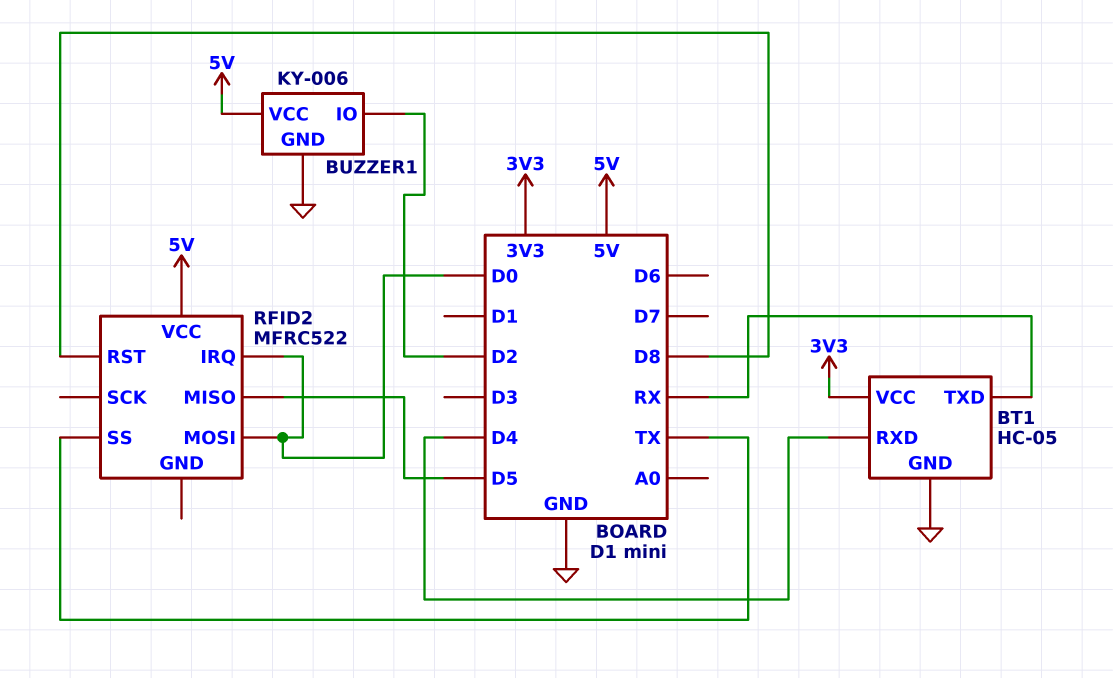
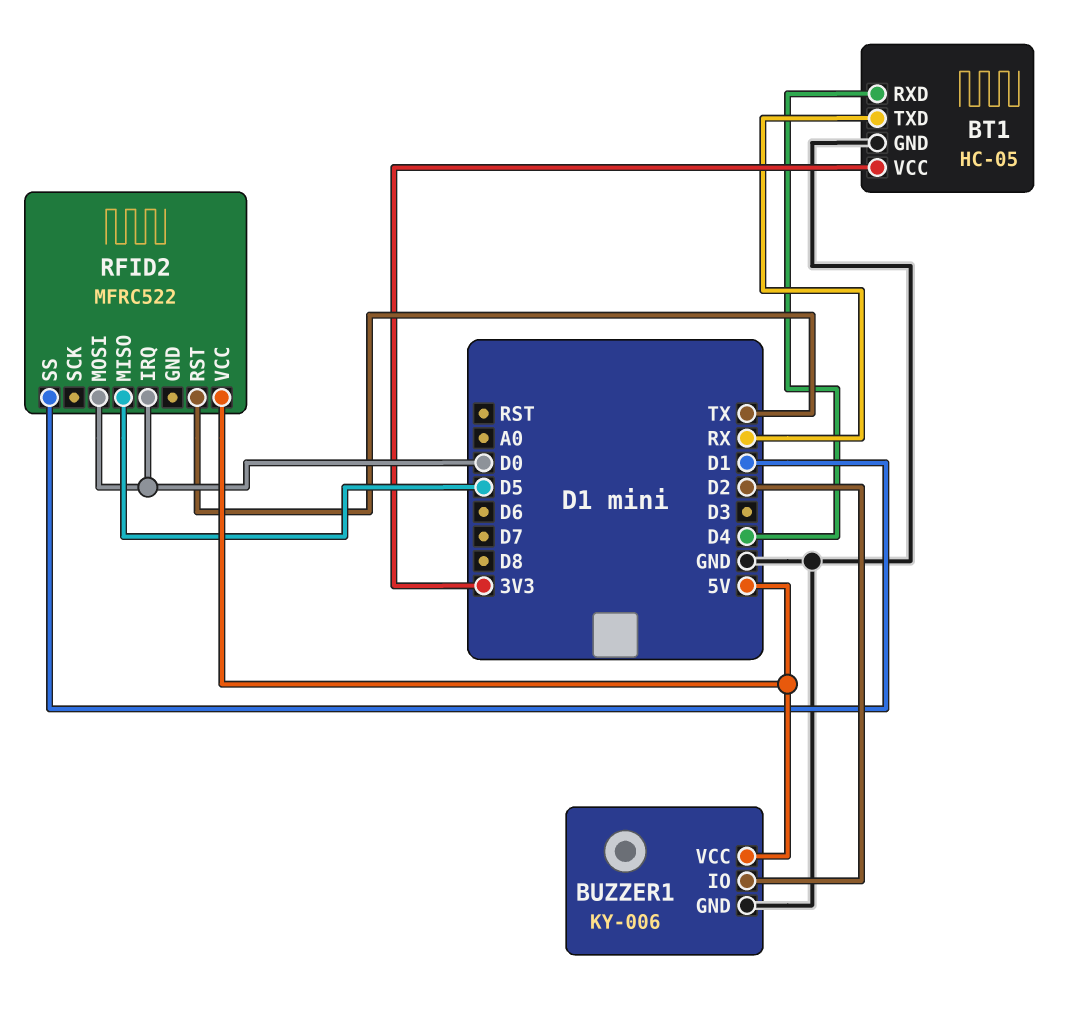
RFID2 pin RST: D8 -> TX
RFID2 pin SS: TX -> D1

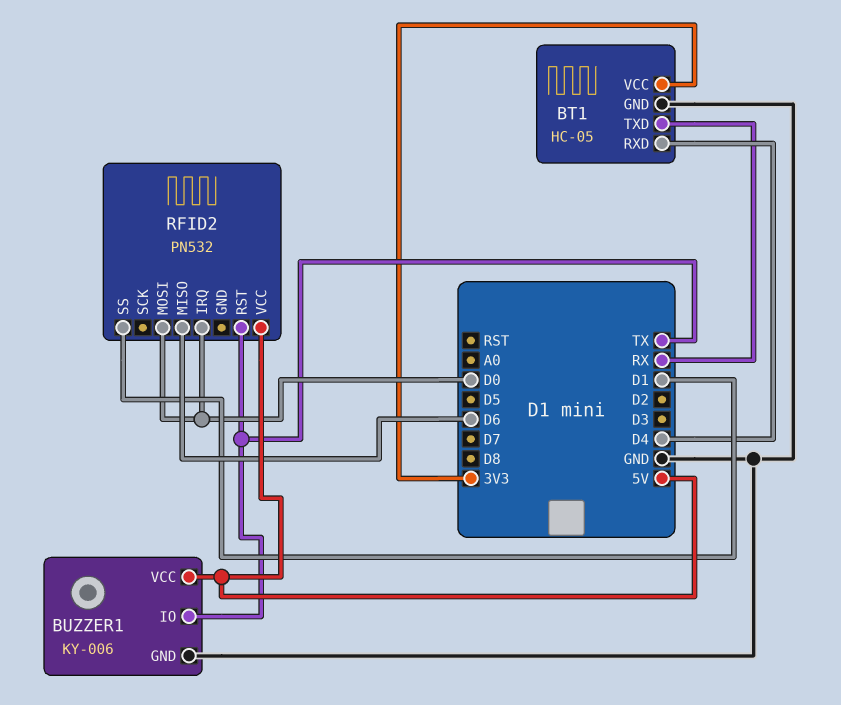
BUZZER1 pin IO: D2 -> TX
RFID2: MFRC522 -> PN532
RFID2 pin MISO: D5 -> D6

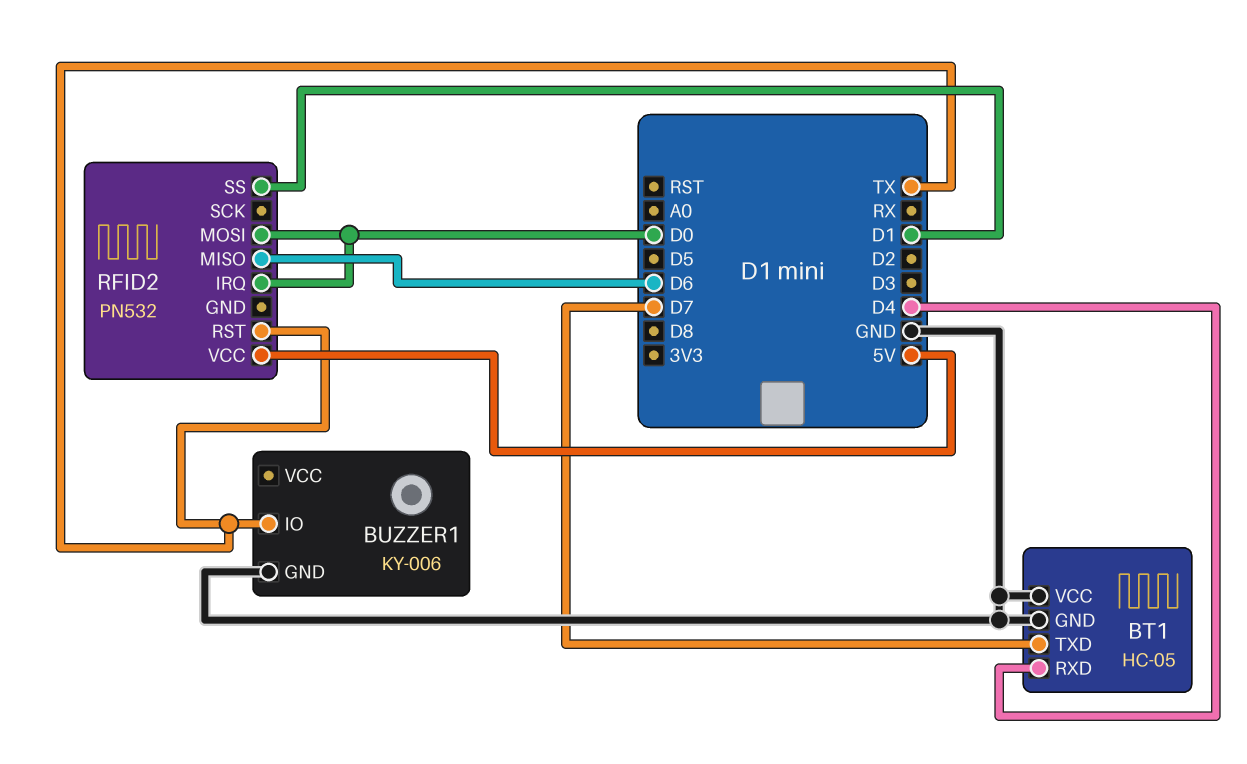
BT1 pin TXD: RX -> D7
BT1 pin VCC: 3V3 -> GND
BUZZER1 pin VCC: 5V -> none

